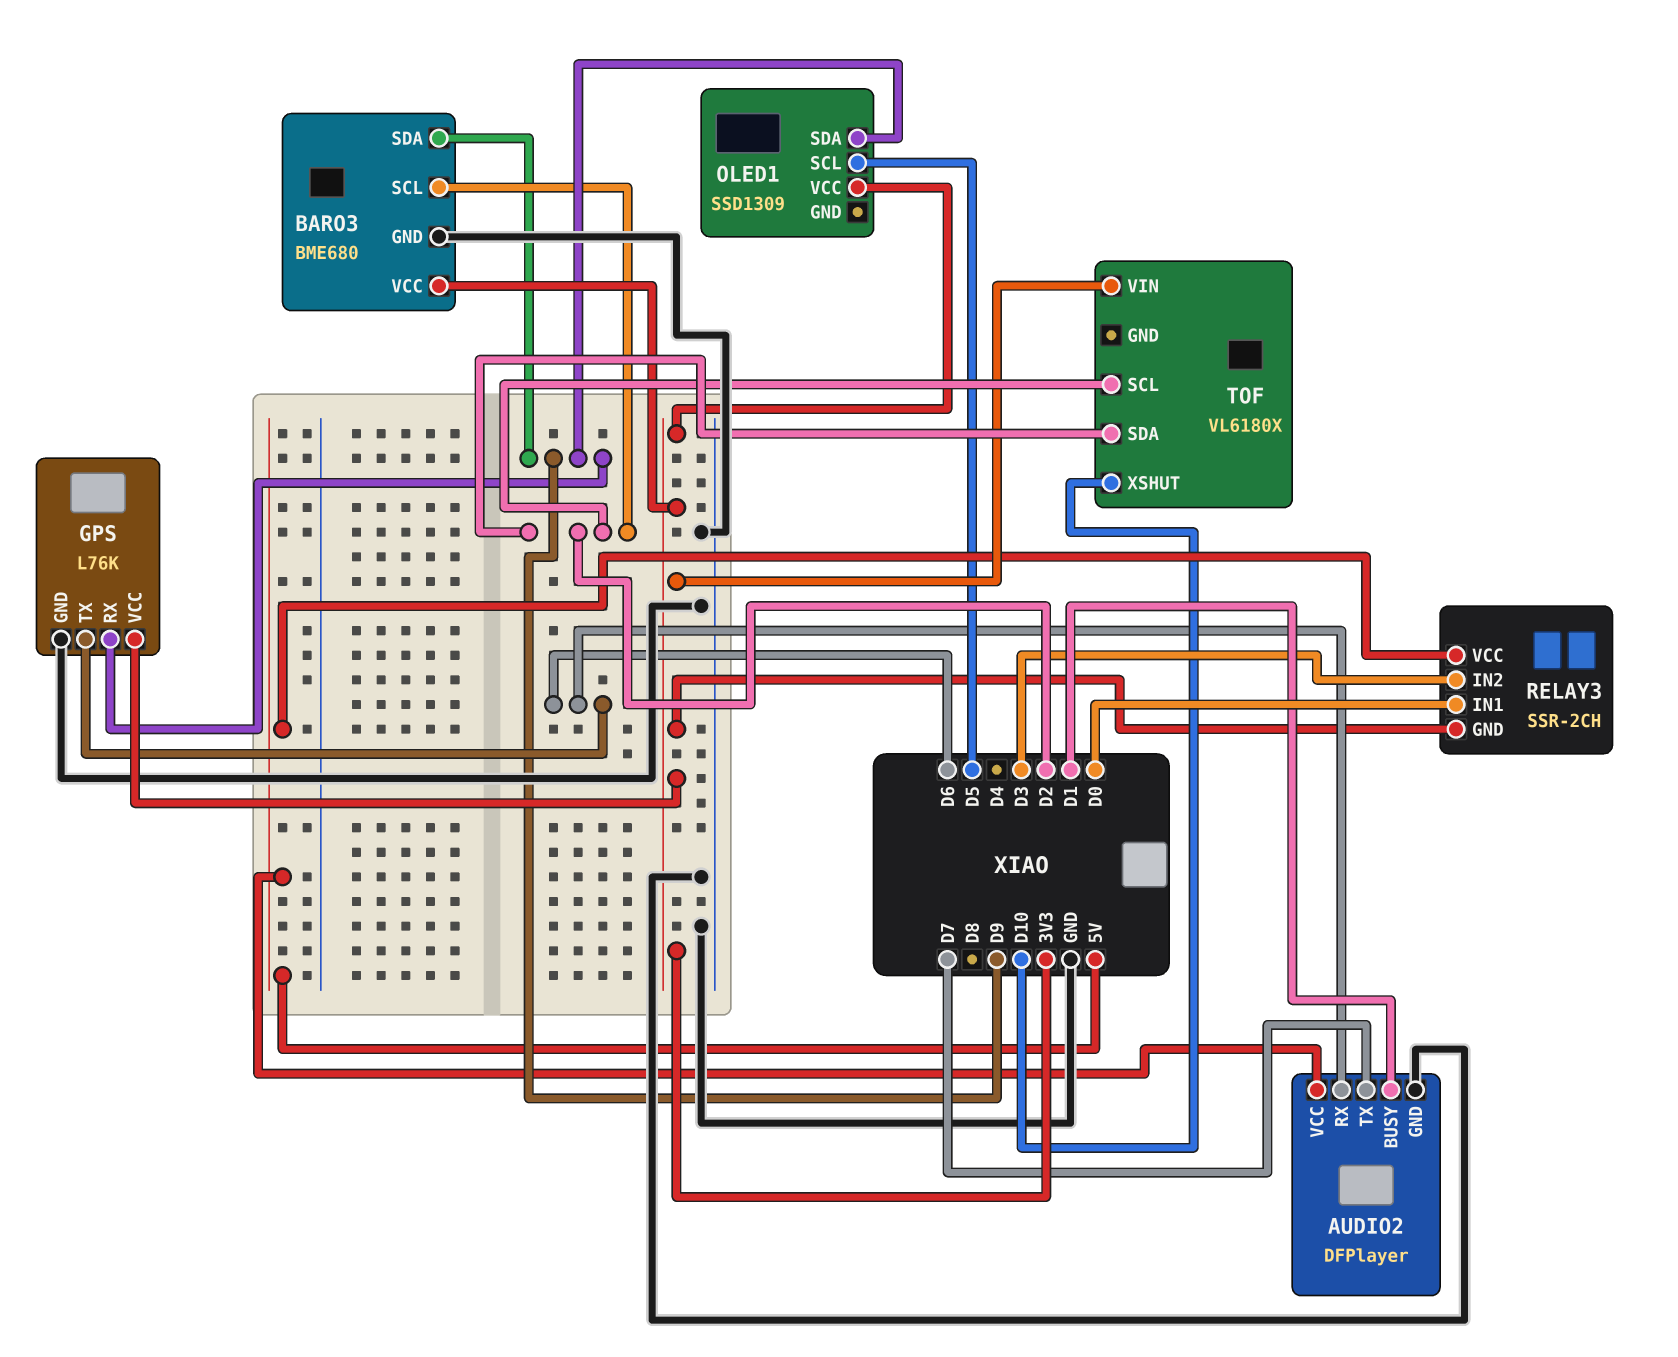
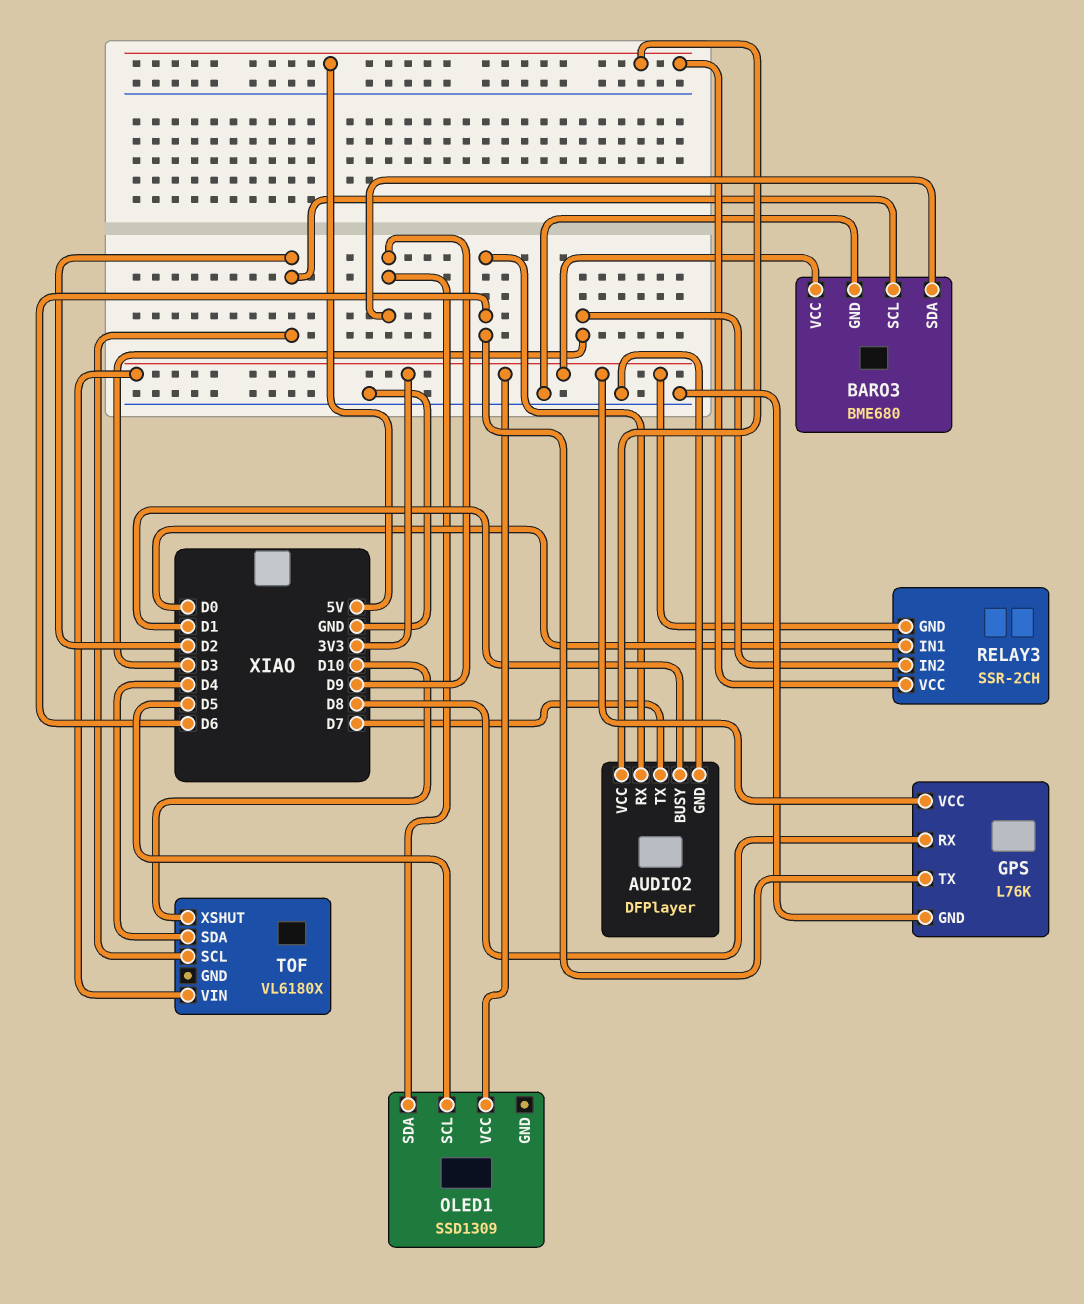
GPS pin RX: D9 -> D8
TOF pin SDA: D2 -> D4

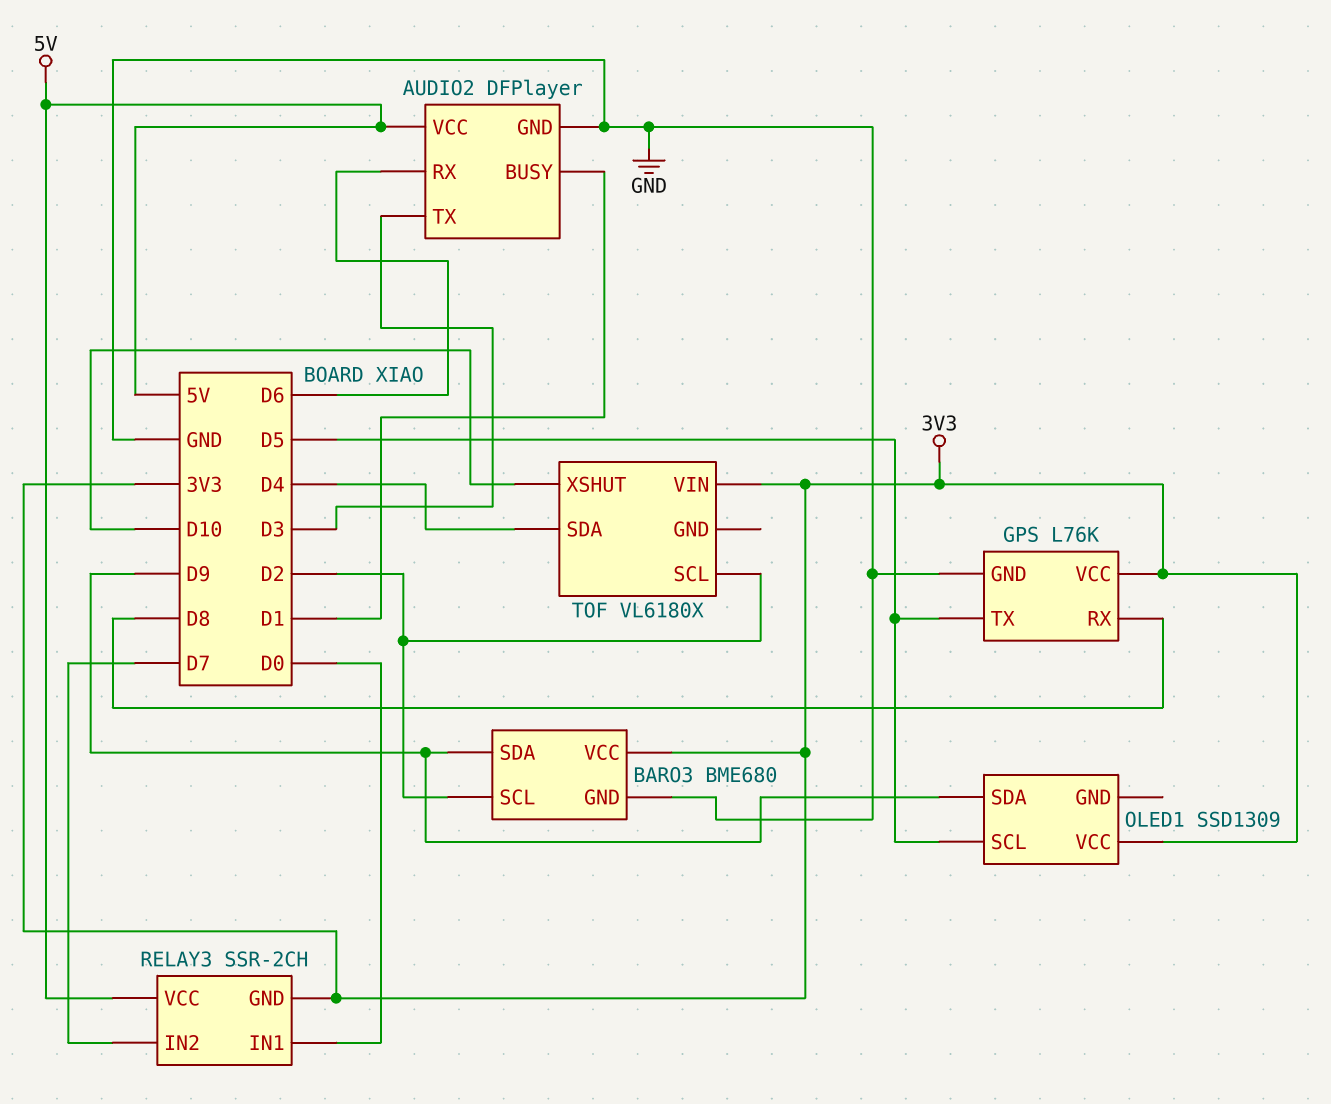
AUDIO2 pin TX: D7 -> D3
GPS pin TX: D6 -> D5
RELAY3 pin IN2: D3 -> D7

